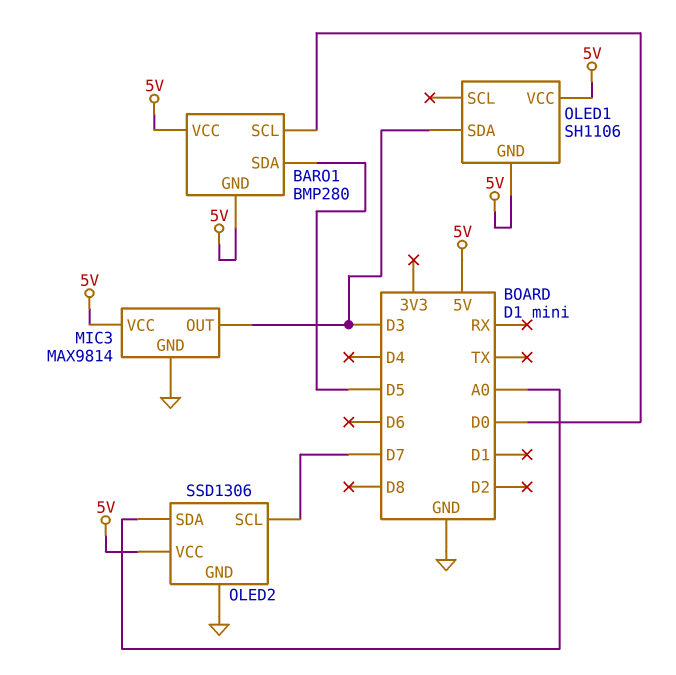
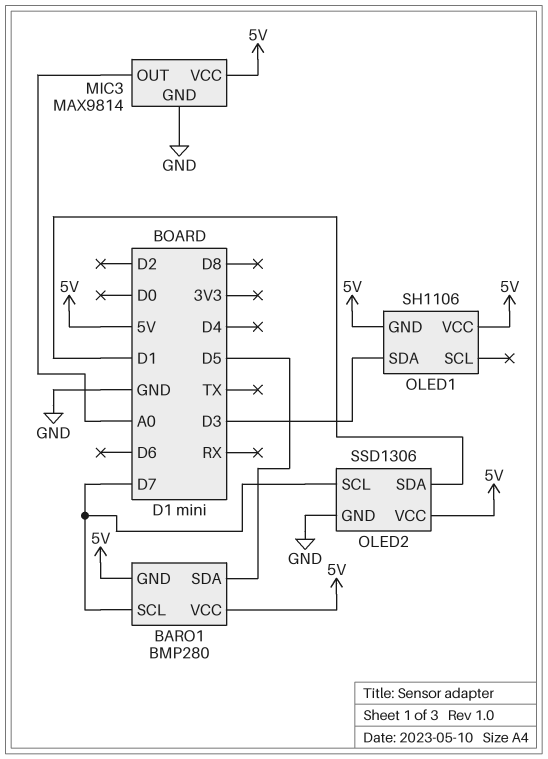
BARO1 pin SCL: D0 -> D7
MIC3 pin OUT: D3 -> A0
OLED2 pin SDA: A0 -> D1

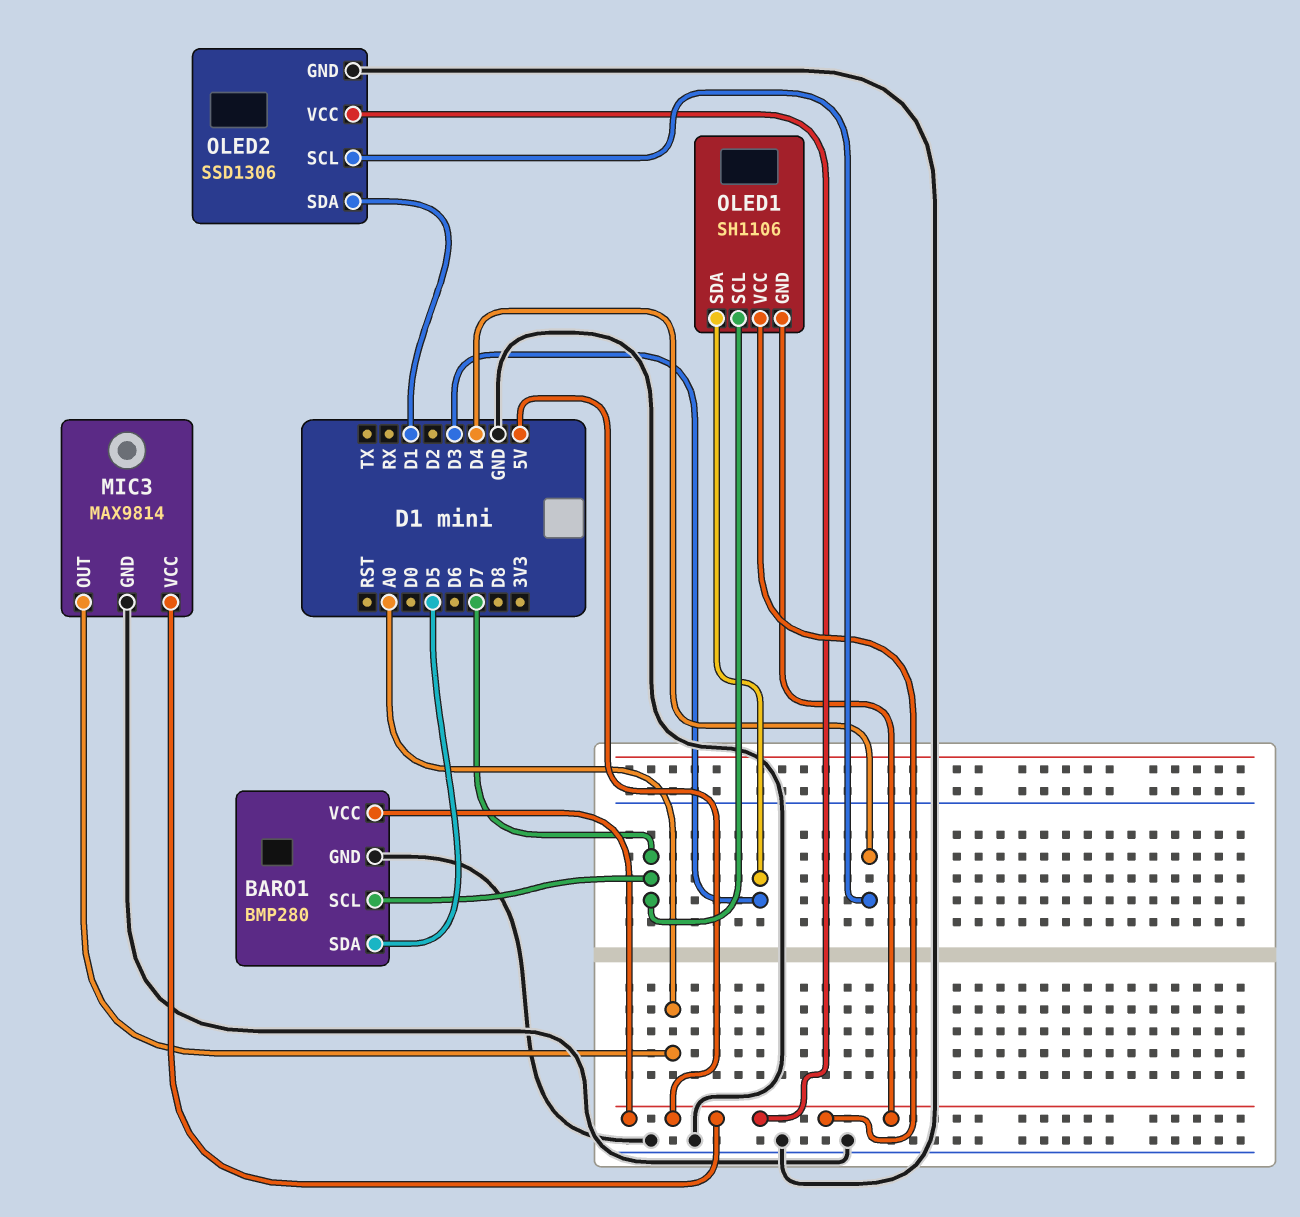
BARO1 pin GND: 5V -> GND
OLED1 pin SCL: none -> D7
OLED2 pin SCL: D7 -> D4

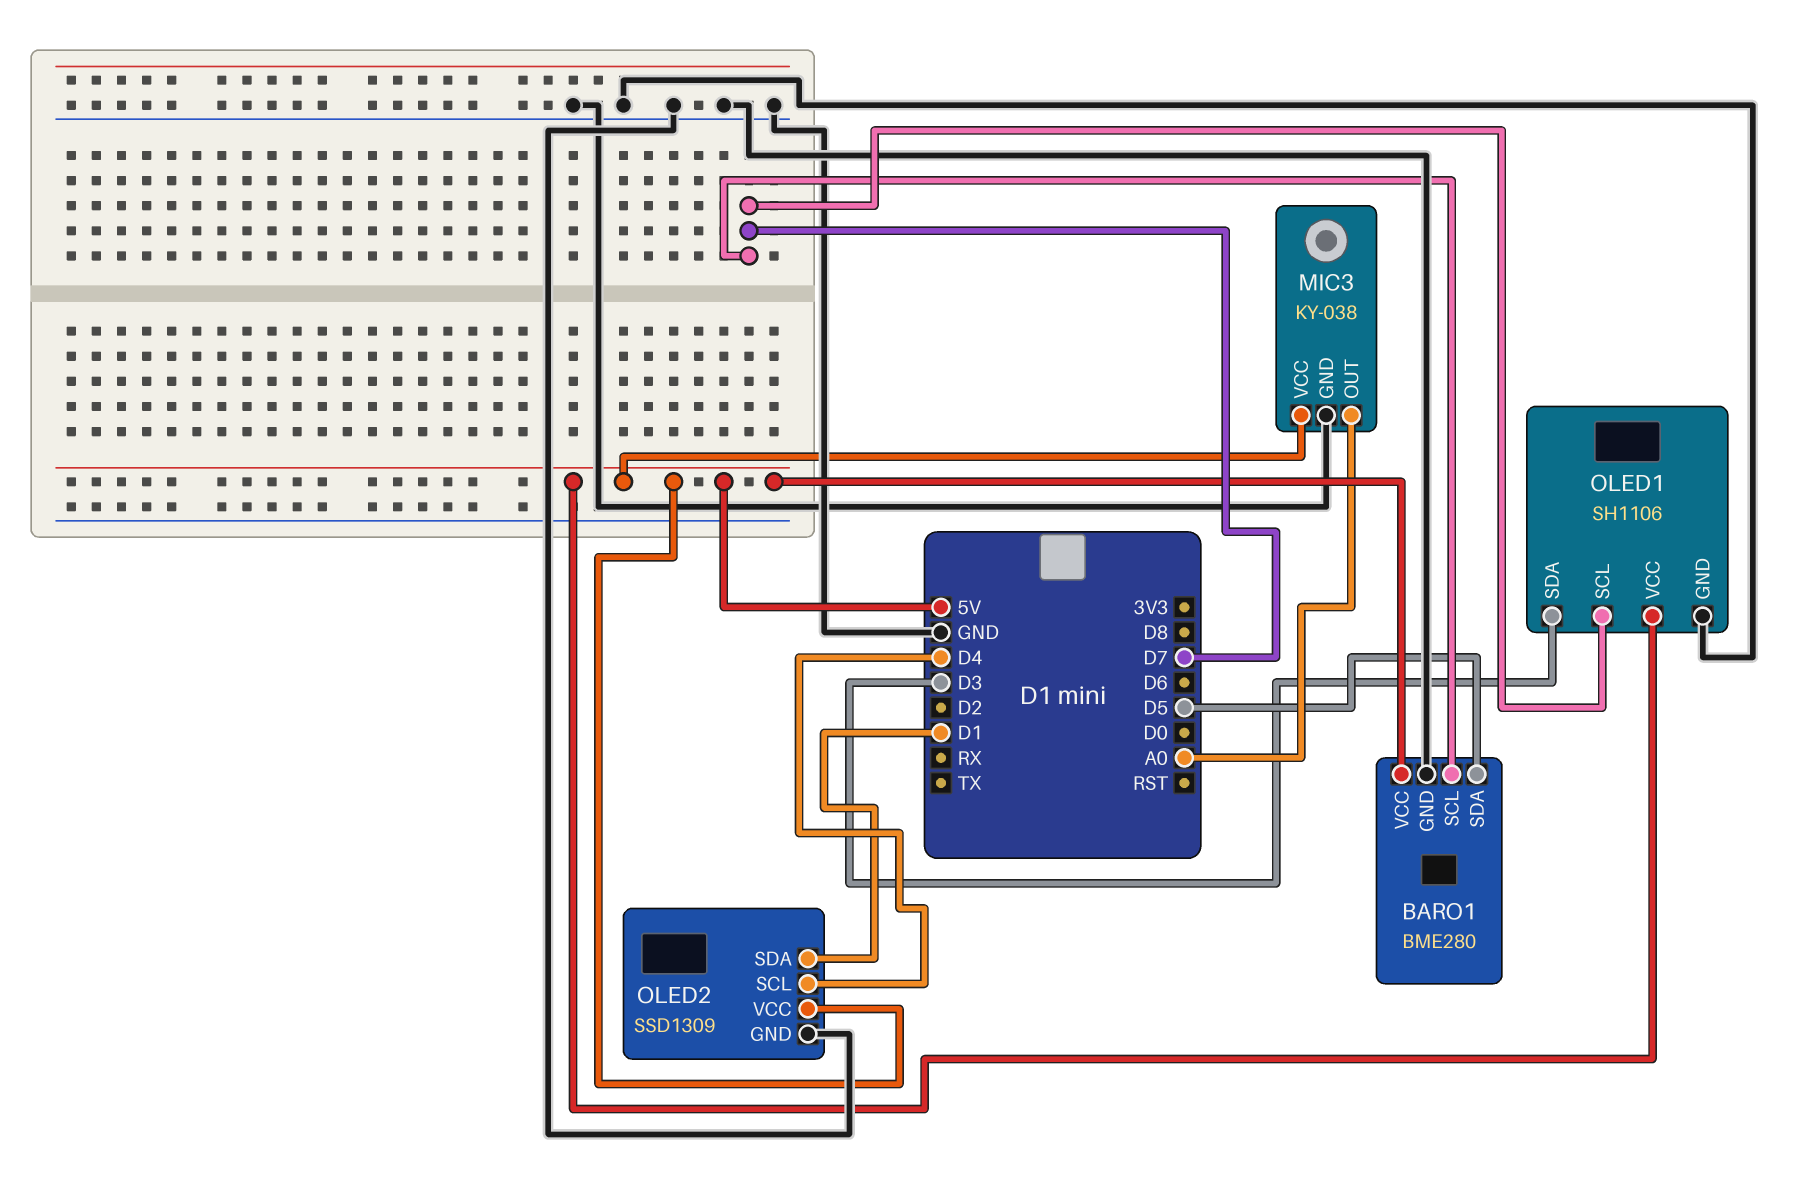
BARO1: BMP280 -> BME280
MIC3: MAX9814 -> KY-038
OLED1 pin GND: 5V -> GND
OLED2: SSD1306 -> SSD1309

